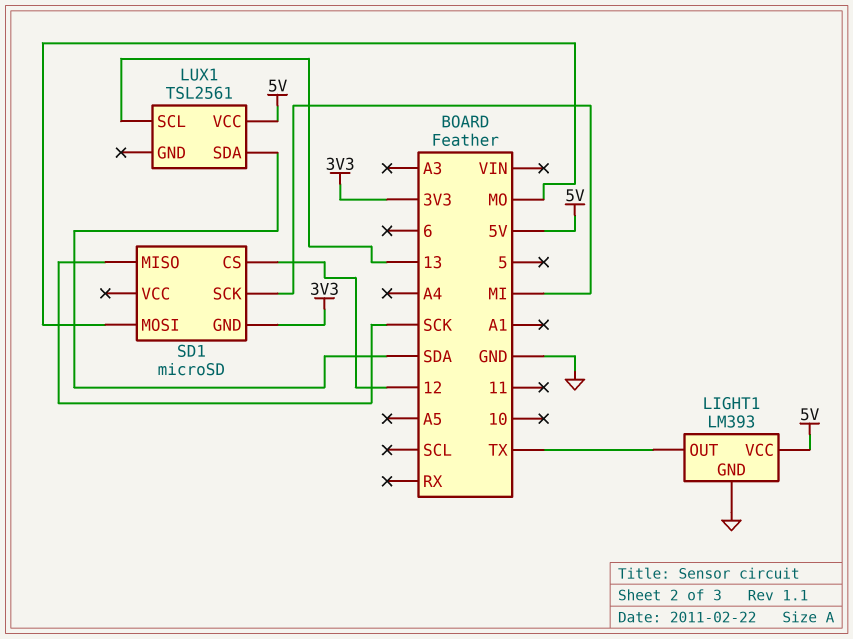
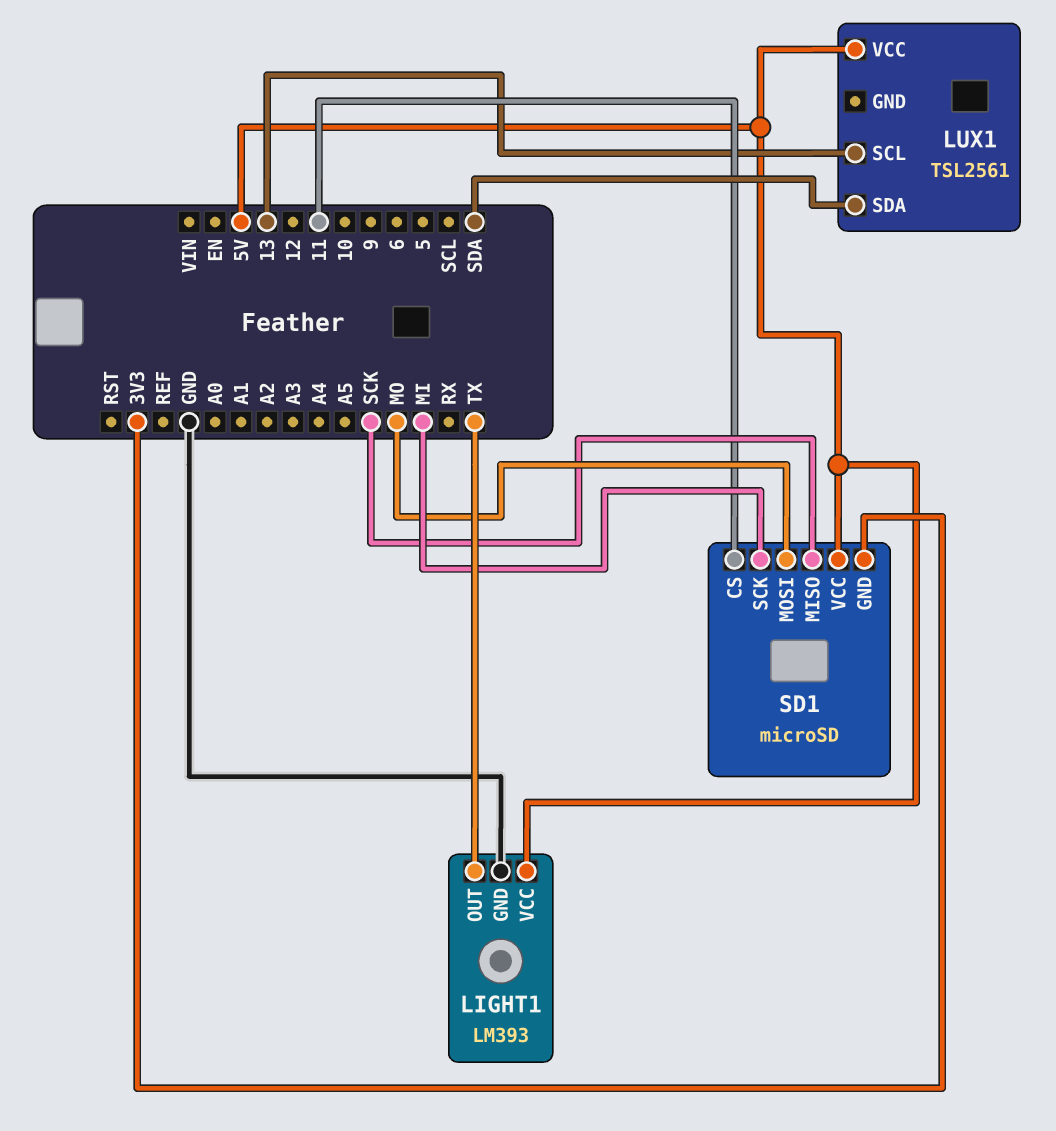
SD1 pin CS: 12 -> 11
SD1 pin VCC: none -> 5V

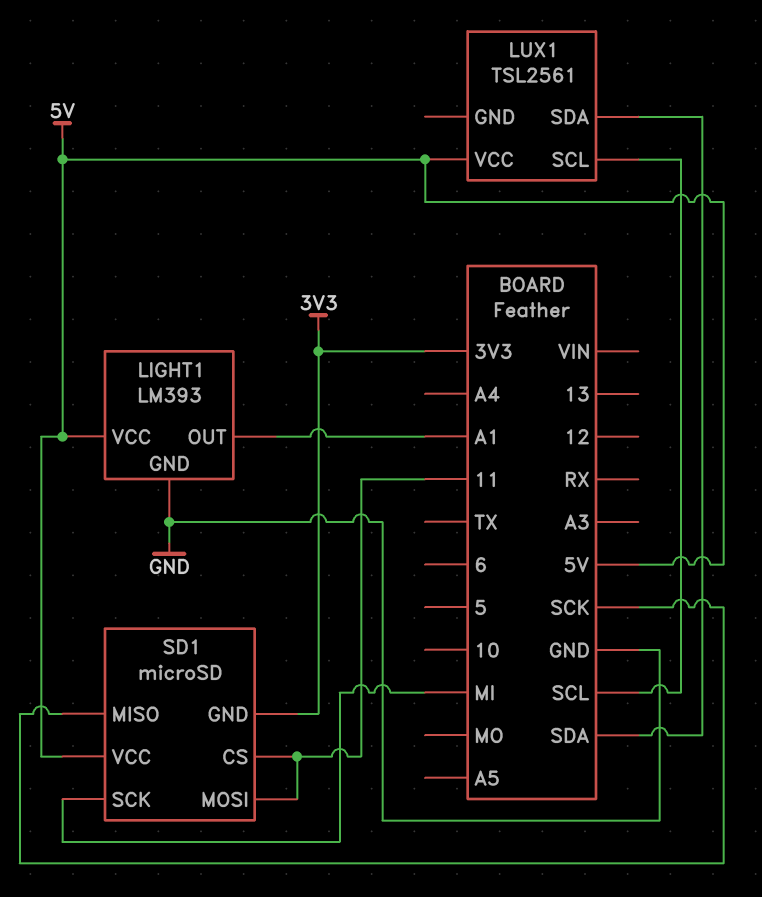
LIGHT1 pin OUT: TX -> A1
LUX1 pin SCL: 13 -> SCL
SD1 pin MOSI: MO -> 11

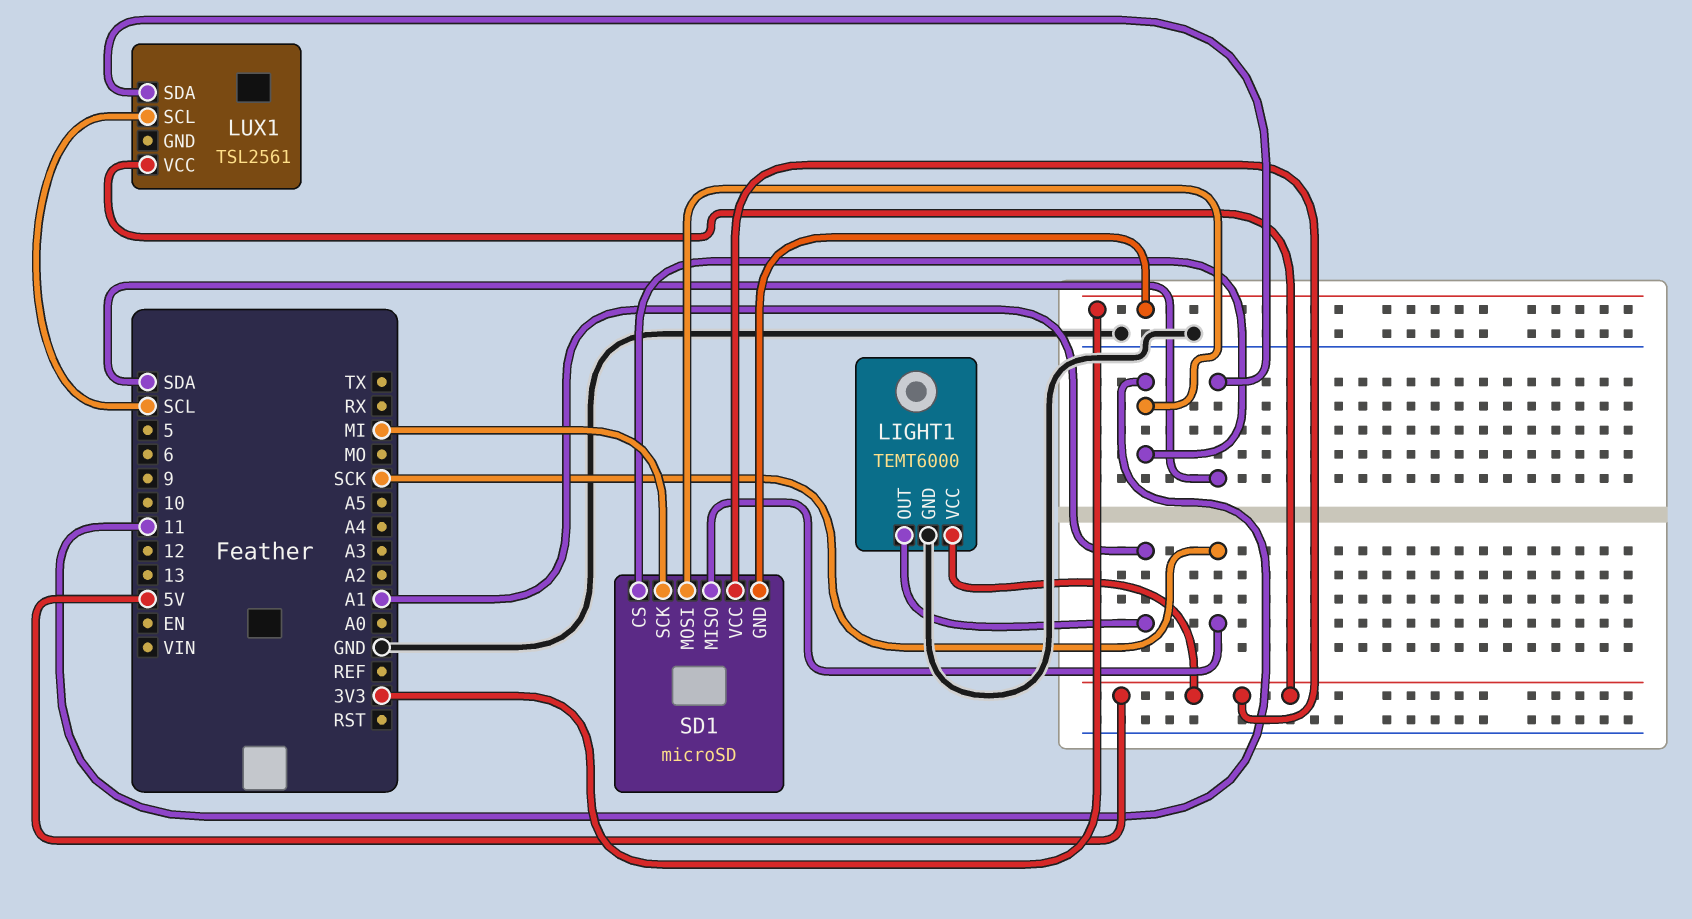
LIGHT1: LM393 -> TEMT6000

